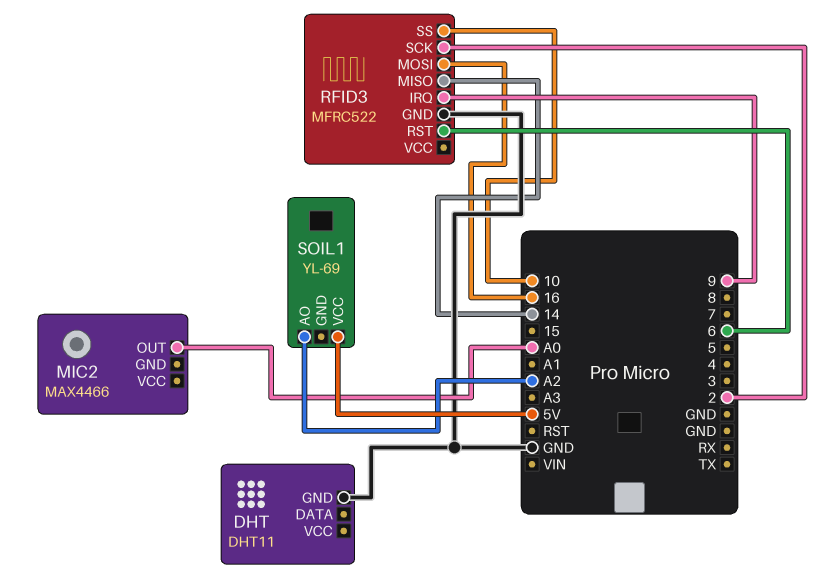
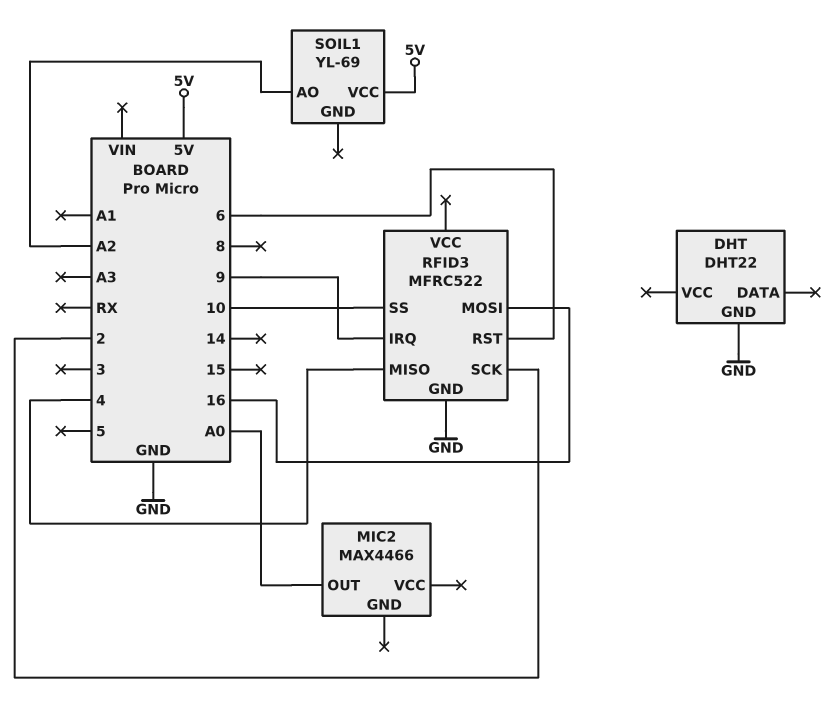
DHT: DHT11 -> DHT22
RFID3 pin MISO: 14 -> 4

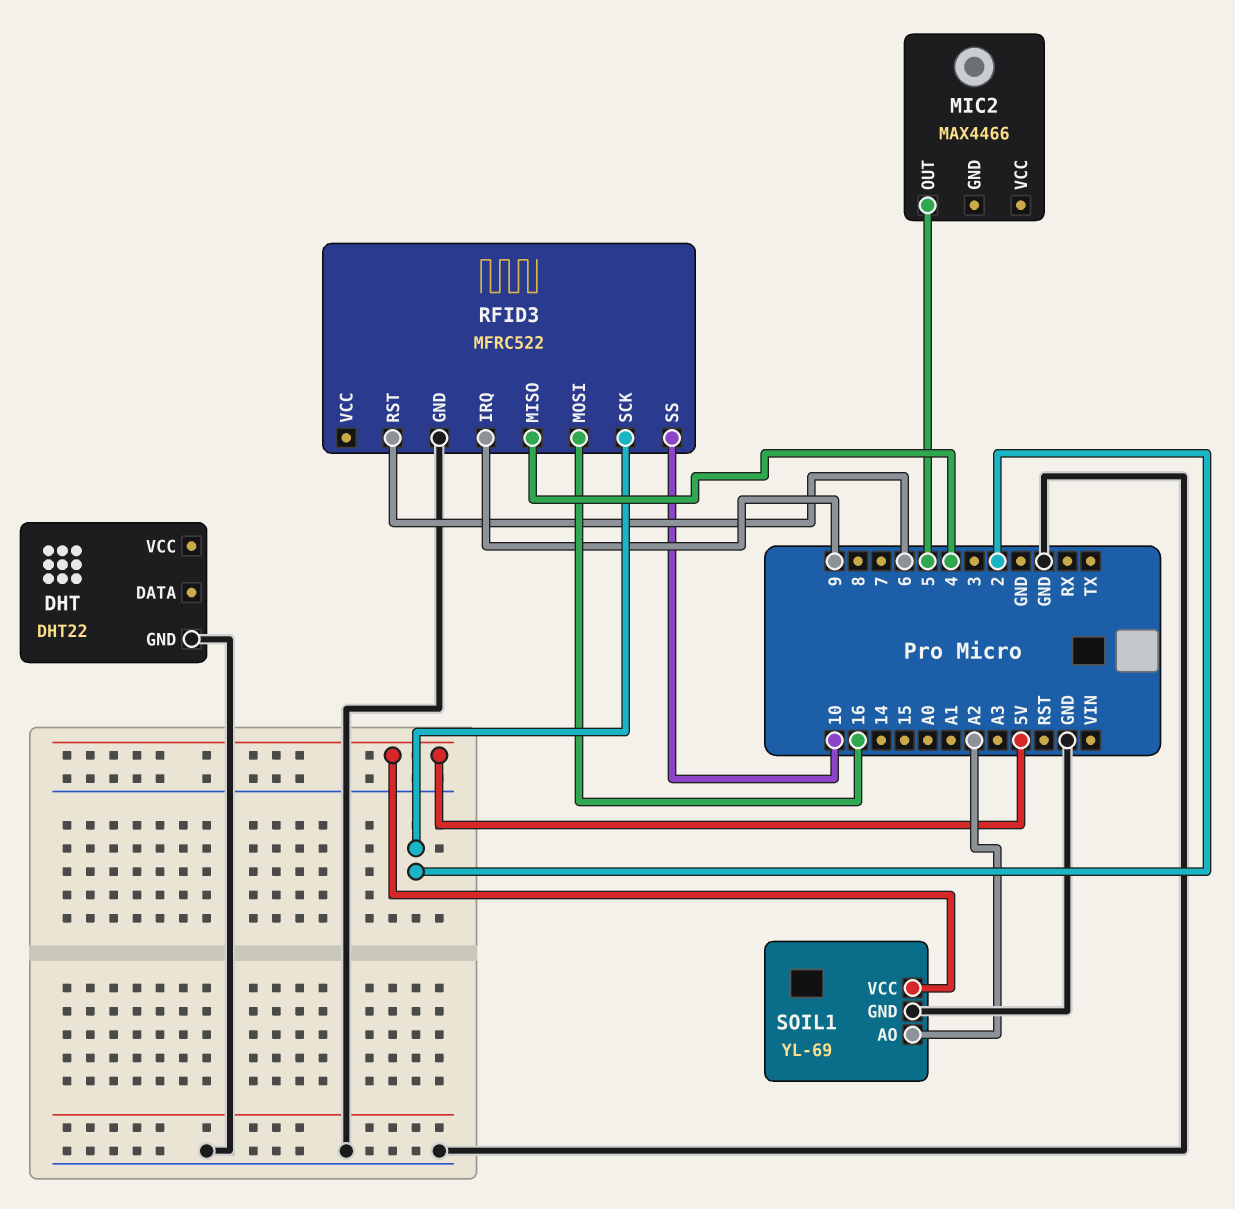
MIC2 pin OUT: A0 -> 5
SOIL1 pin GND: none -> GND

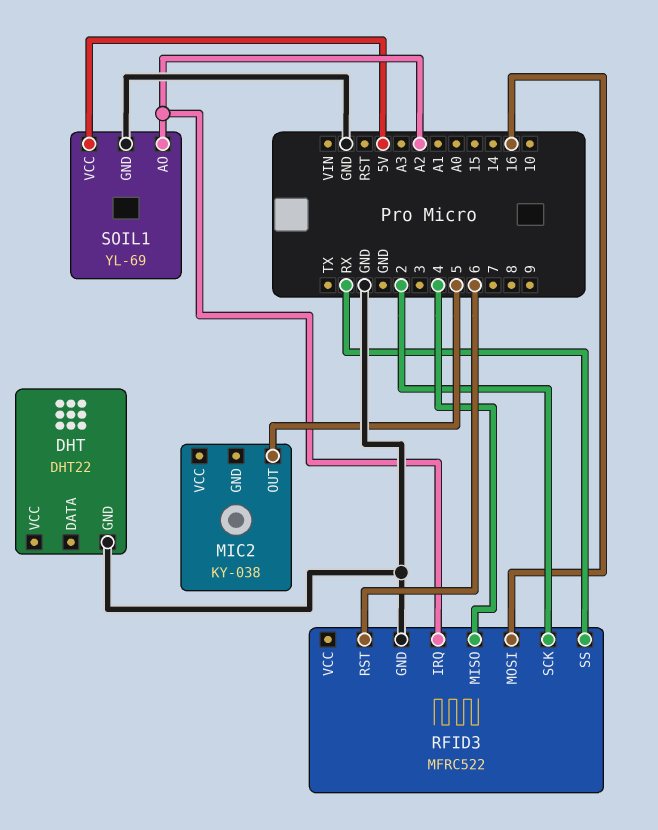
MIC2: MAX4466 -> KY-038
RFID3 pin IRQ: 9 -> A2
RFID3 pin SS: 10 -> RX

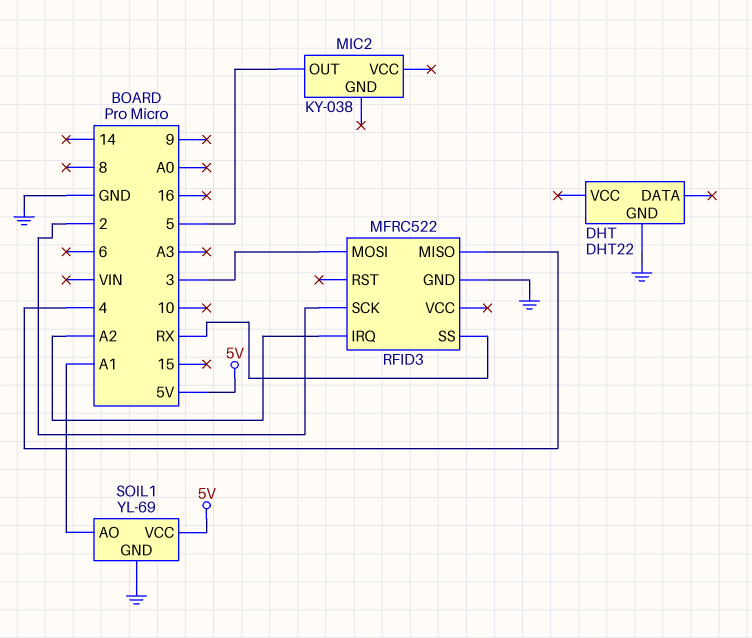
RFID3 pin MOSI: 16 -> 3
RFID3 pin RST: 6 -> none
SOIL1 pin AO: A2 -> A1

